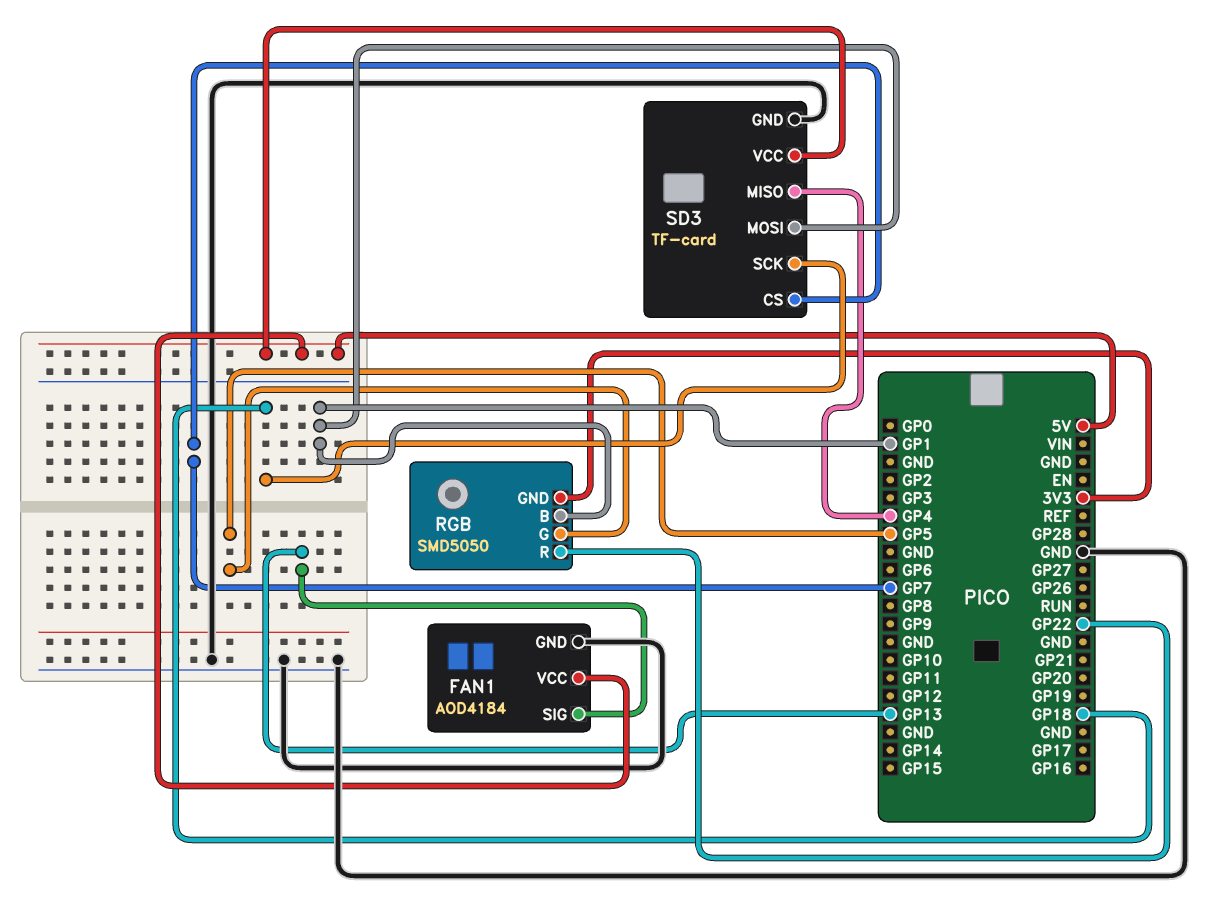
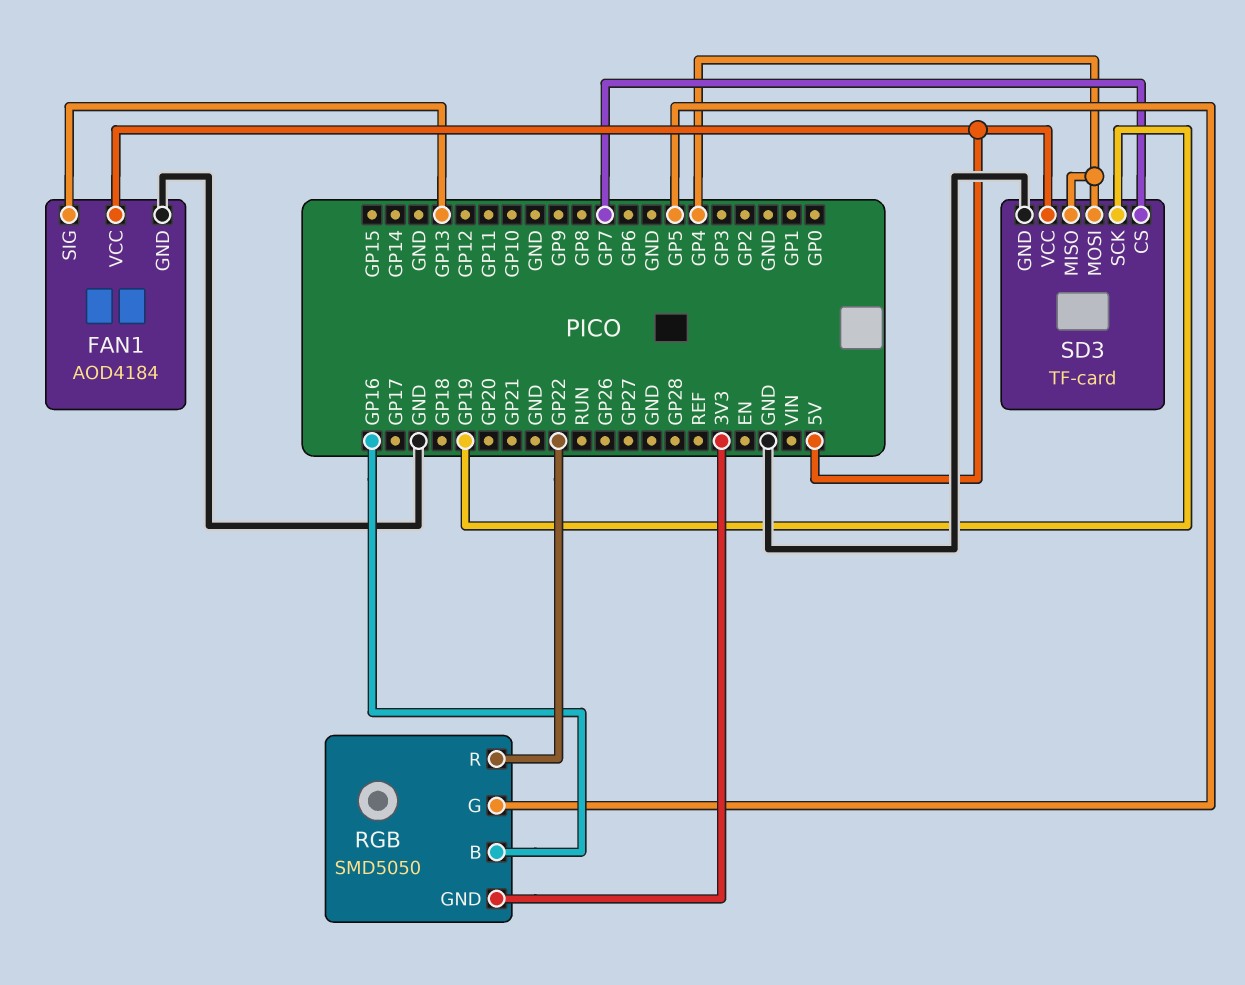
RGB pin B: GP1 -> GP16
SD3 pin MOSI: GP1 -> GP4
SD3 pin SCK: GP18 -> GP19

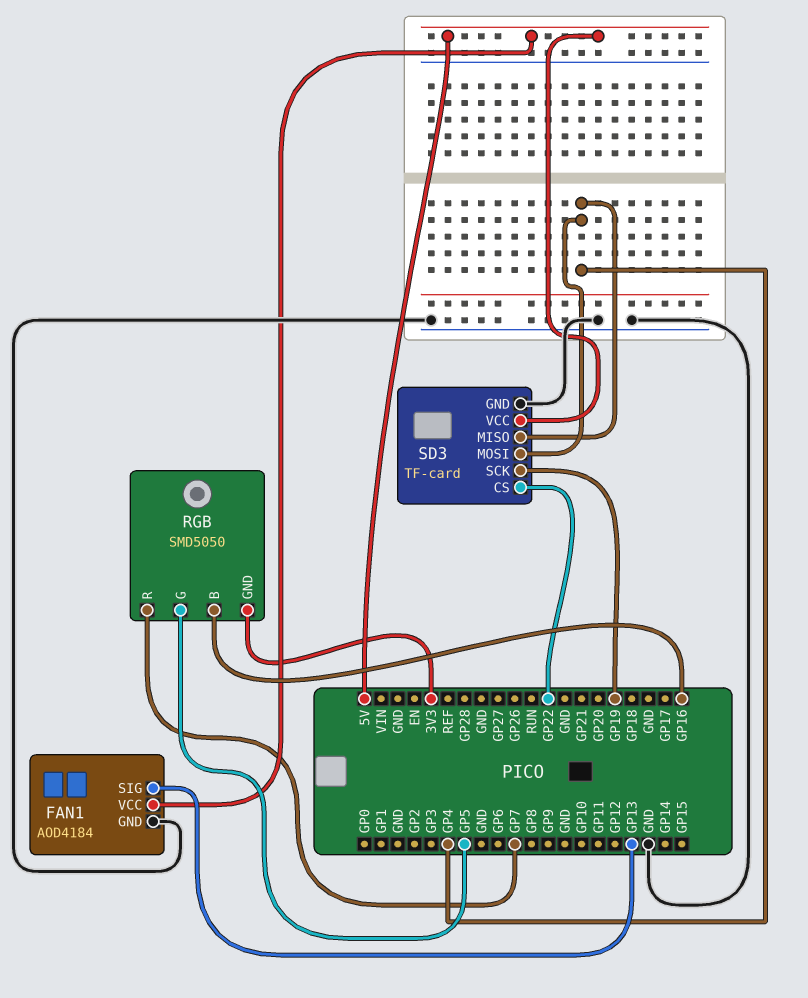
RGB pin R: GP22 -> GP7
SD3 pin CS: GP7 -> GP22

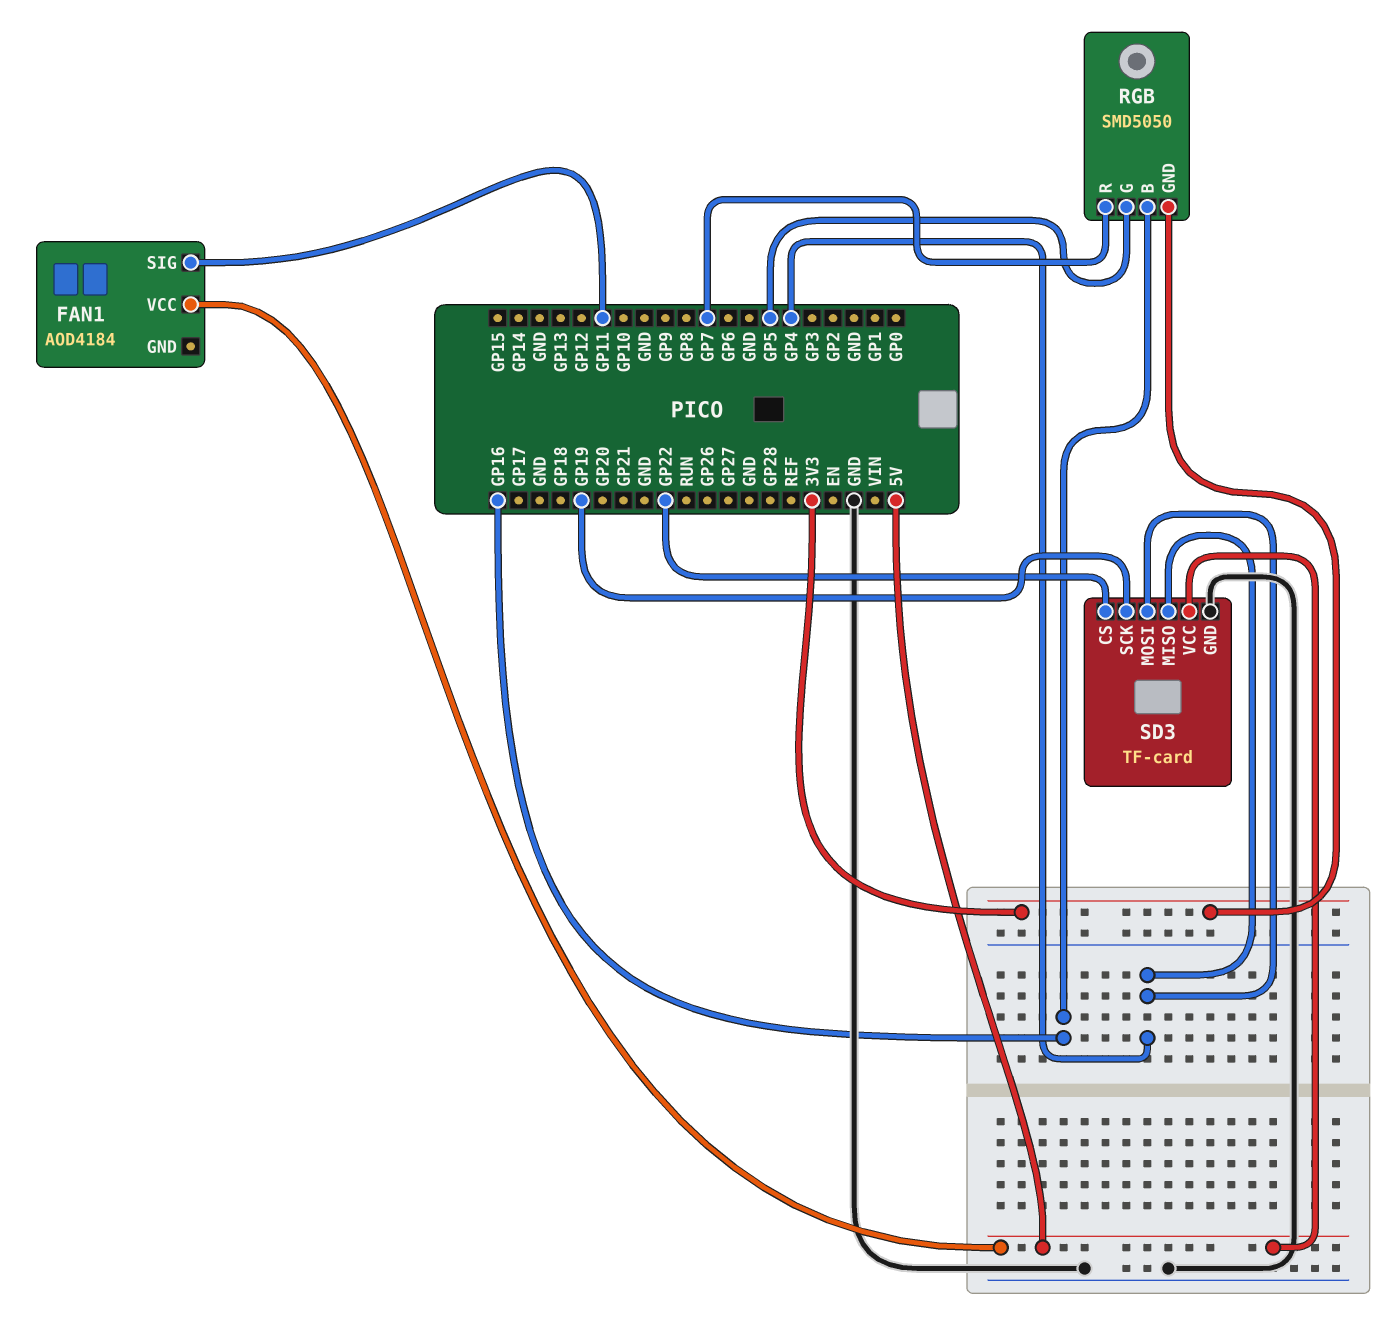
FAN1 pin GND: GND -> none
FAN1 pin SIG: GP13 -> GP11

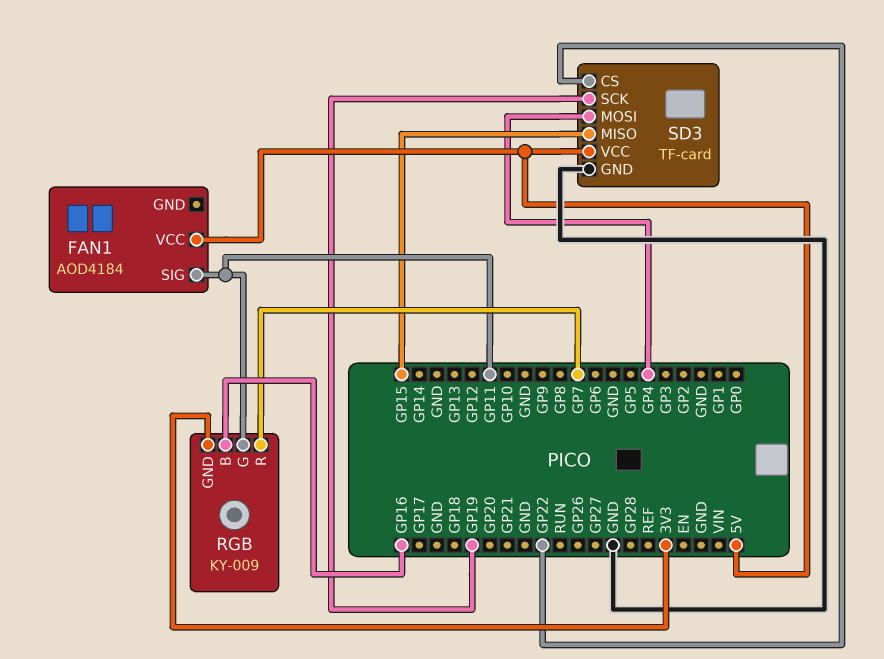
RGB: SMD5050 -> KY-009
RGB pin G: GP5 -> GP11
SD3 pin MISO: GP4 -> GP15

